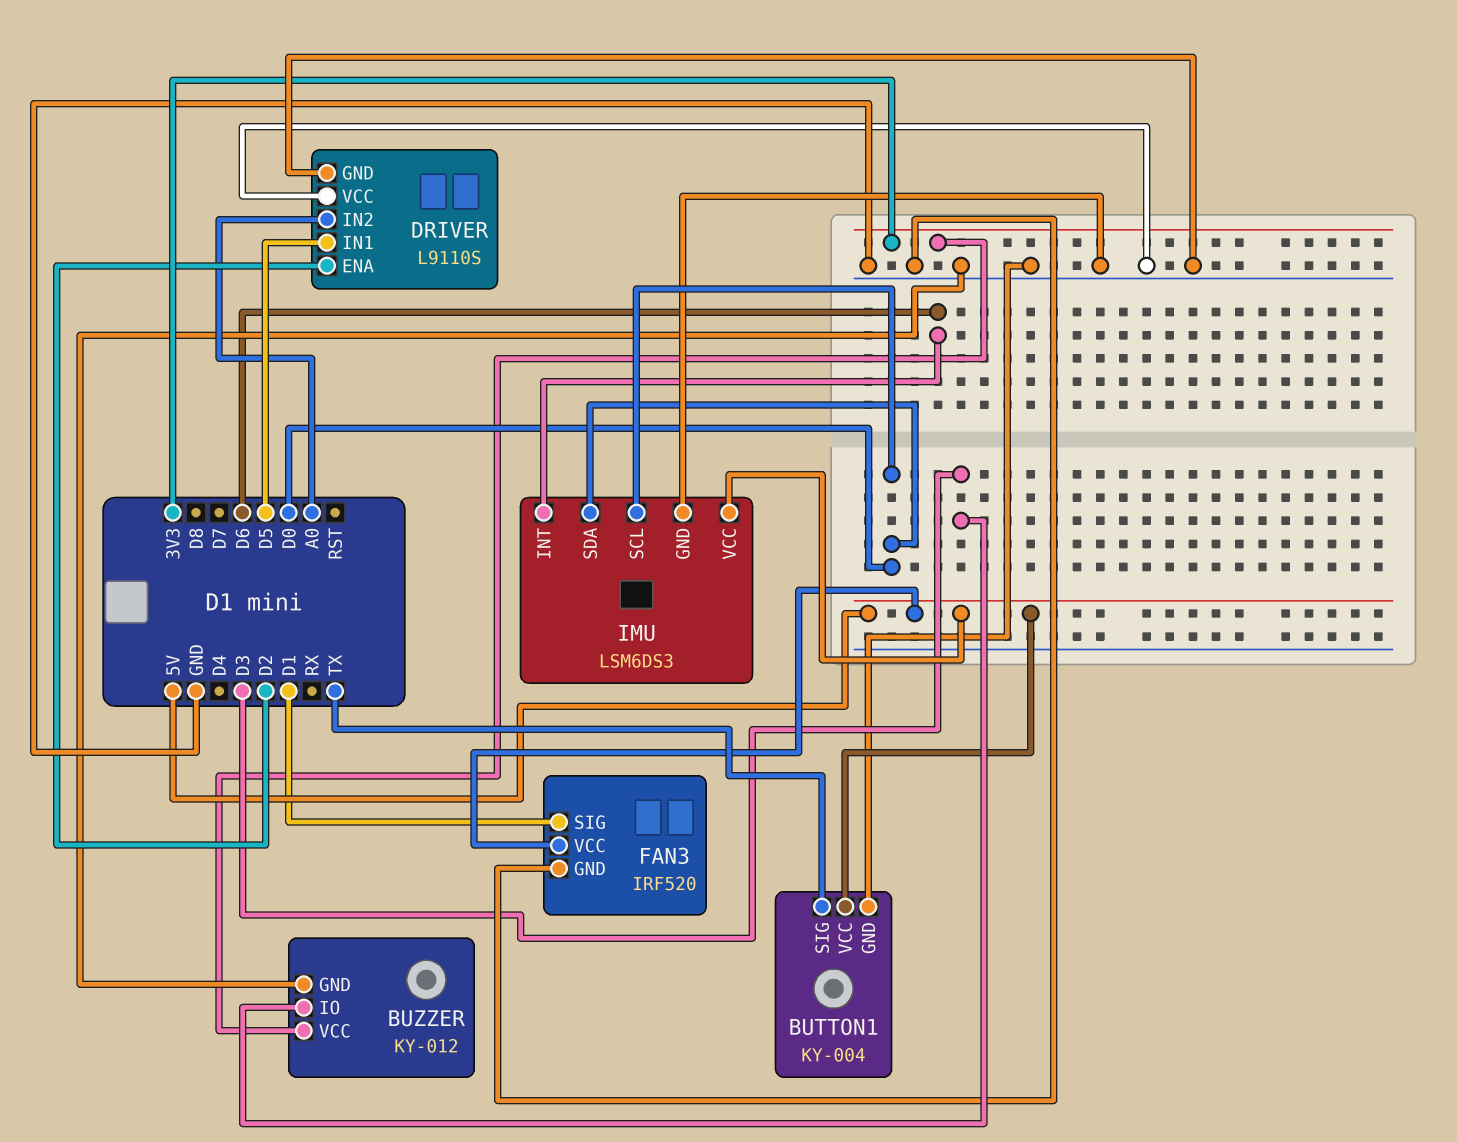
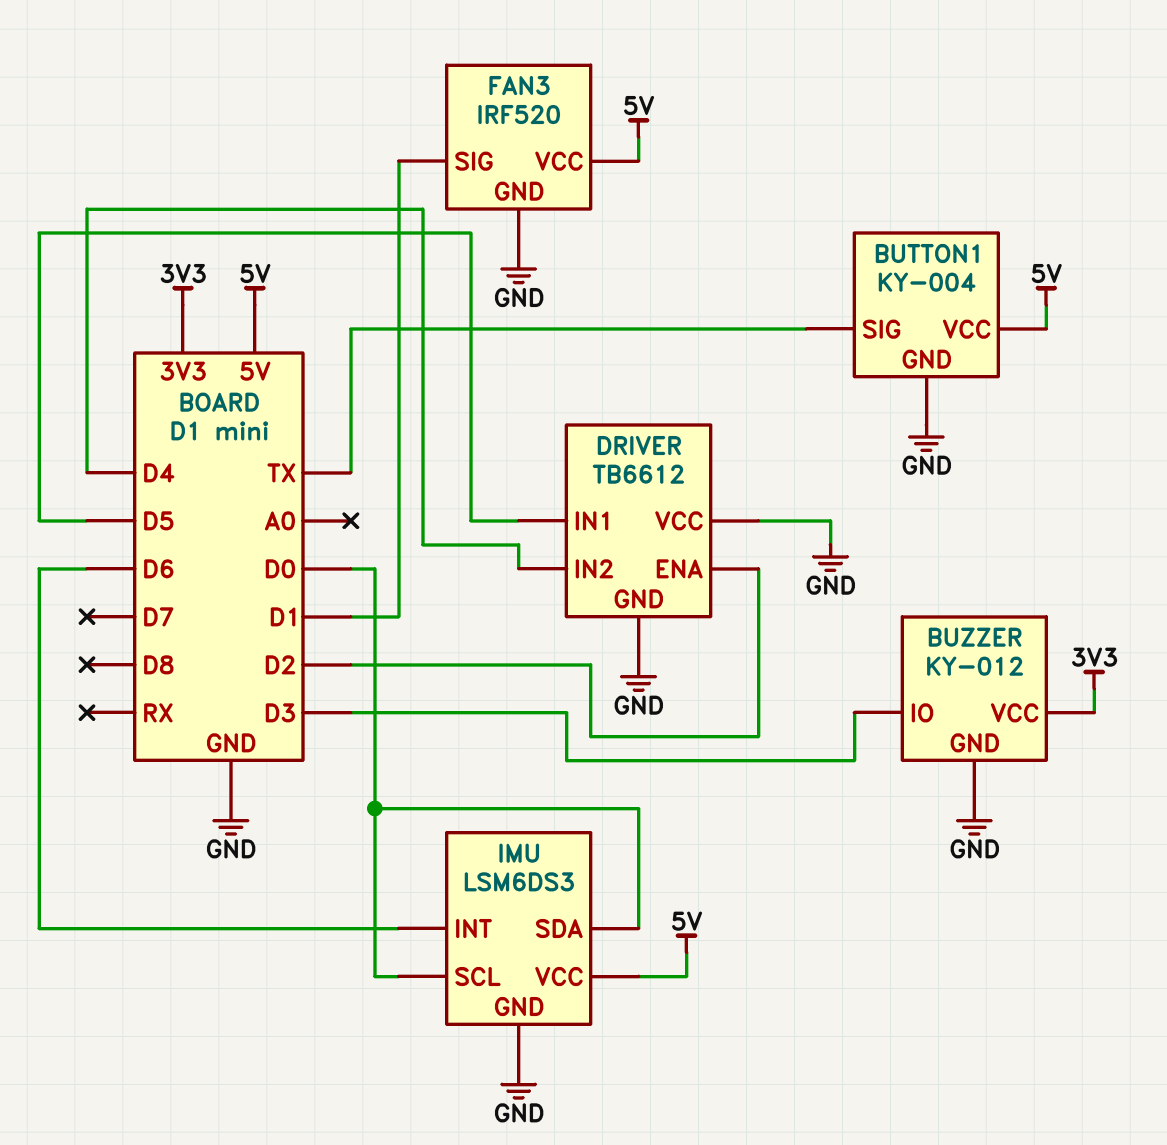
DRIVER: L9110S -> TB6612
DRIVER pin IN2: A0 -> D4

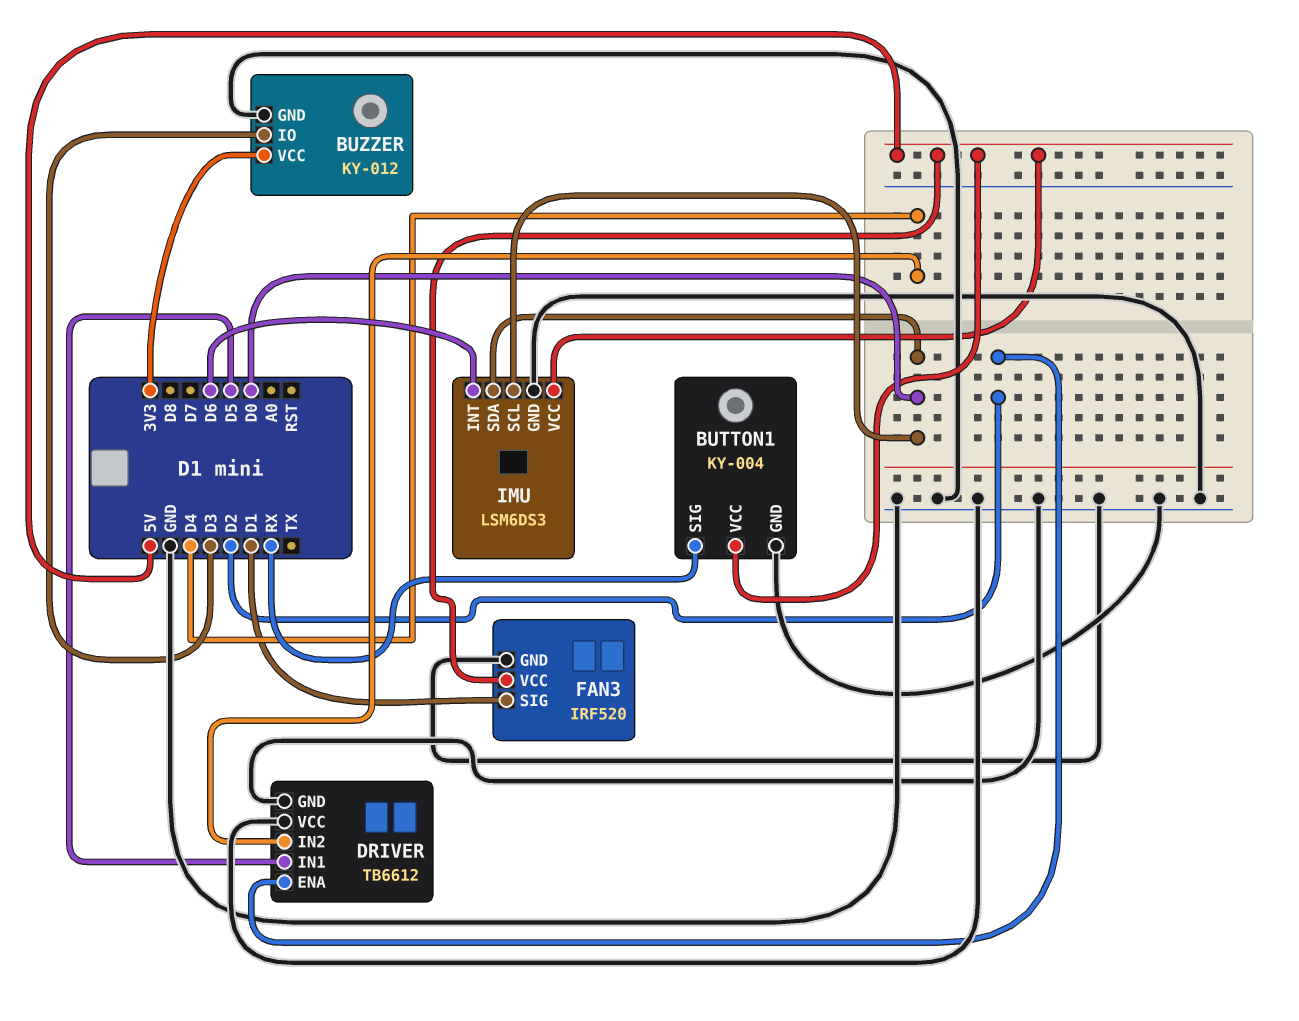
BUTTON1 pin SIG: TX -> RX

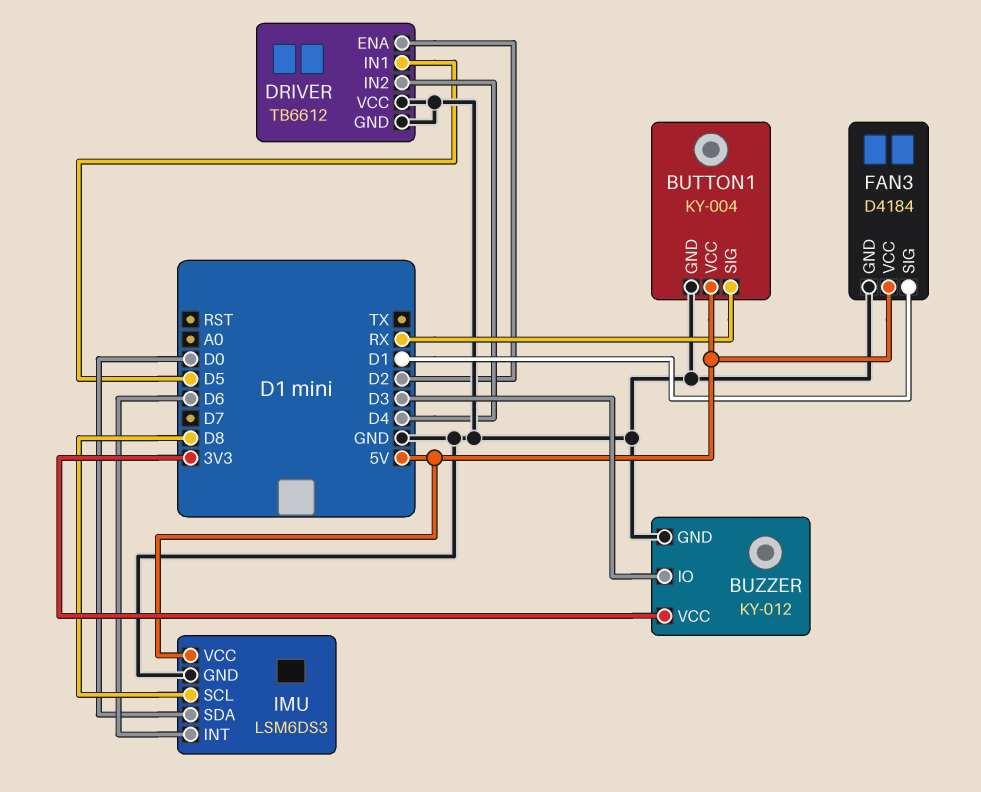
FAN3: IRF520 -> D4184
IMU pin SCL: D0 -> D8

